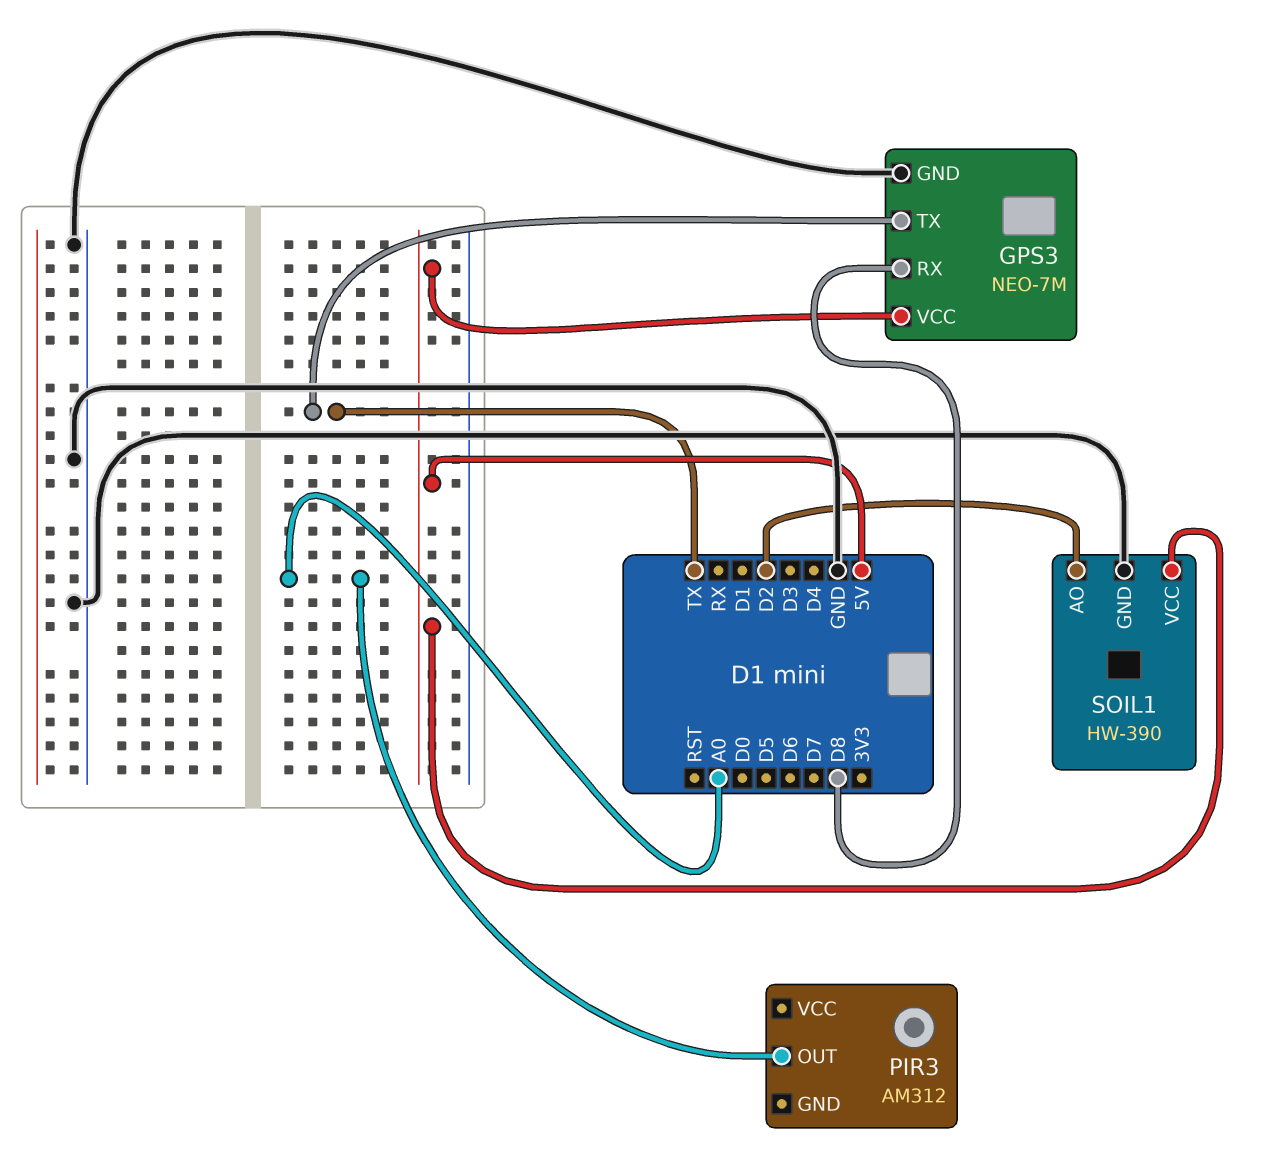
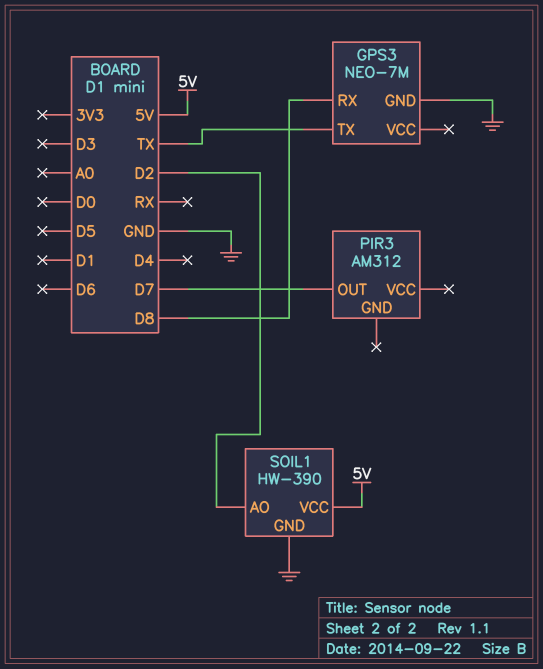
GPS3 pin VCC: 5V -> none
PIR3 pin OUT: A0 -> D7

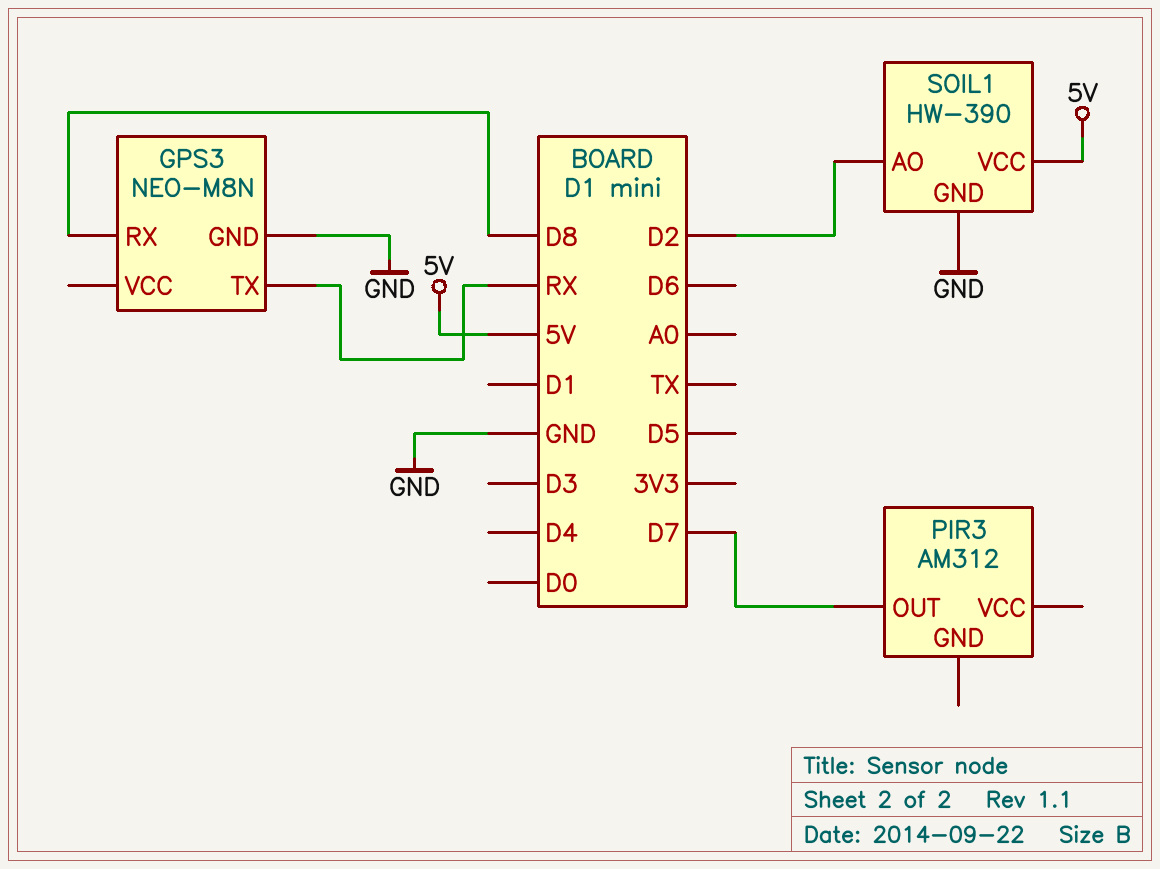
GPS3: NEO-7M -> NEO-M8N
GPS3 pin TX: TX -> RX

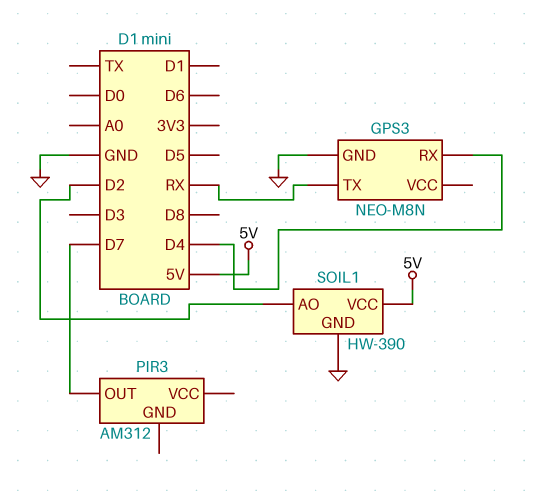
GPS3 pin RX: D8 -> D4

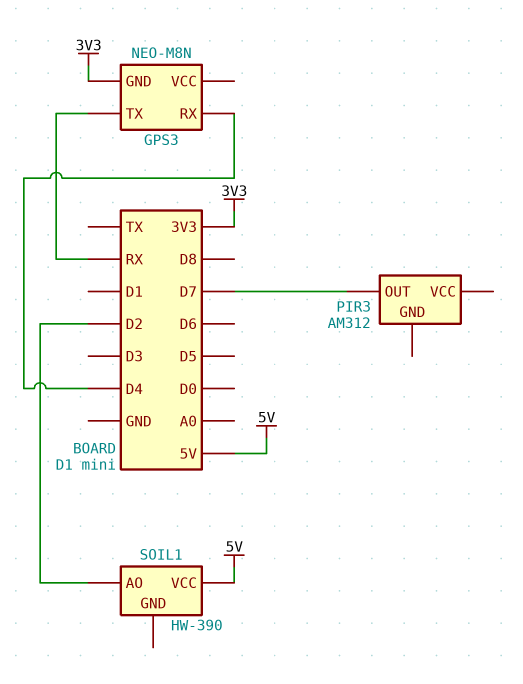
GPS3 pin GND: GND -> 3V3
SOIL1 pin GND: GND -> none

